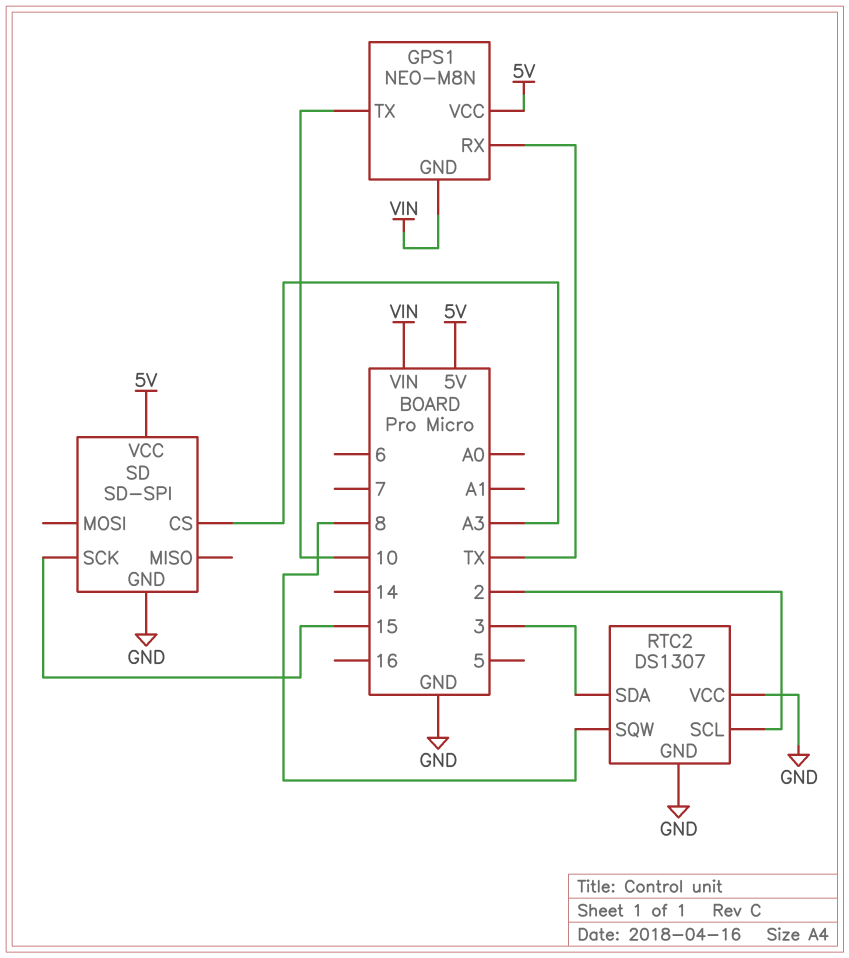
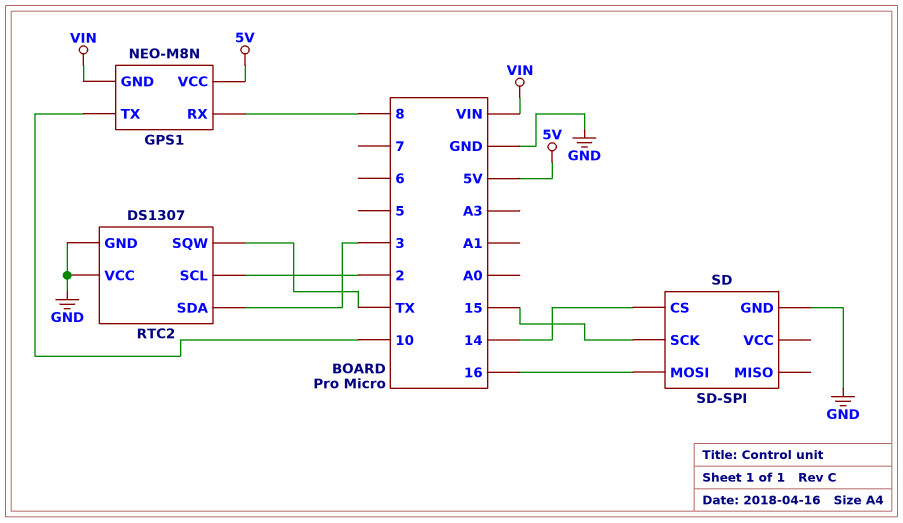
GPS1 pin RX: TX -> 8
RTC2 pin SQW: 8 -> TX
SD pin CS: A3 -> 14
SD pin MOSI: none -> 16
SD pin VCC: 5V -> none

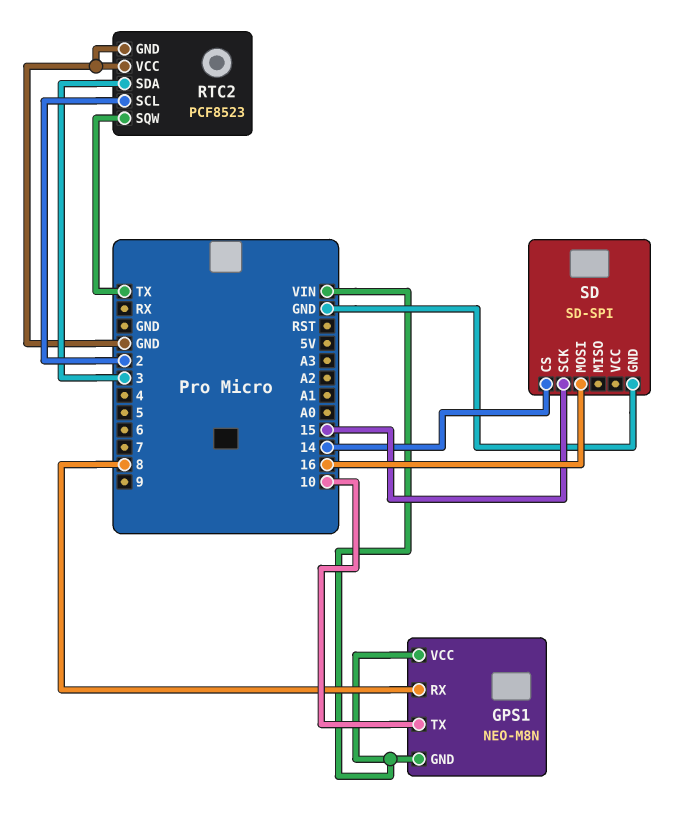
GPS1 pin VCC: 5V -> VIN
RTC2: DS1307 -> PCF8523

